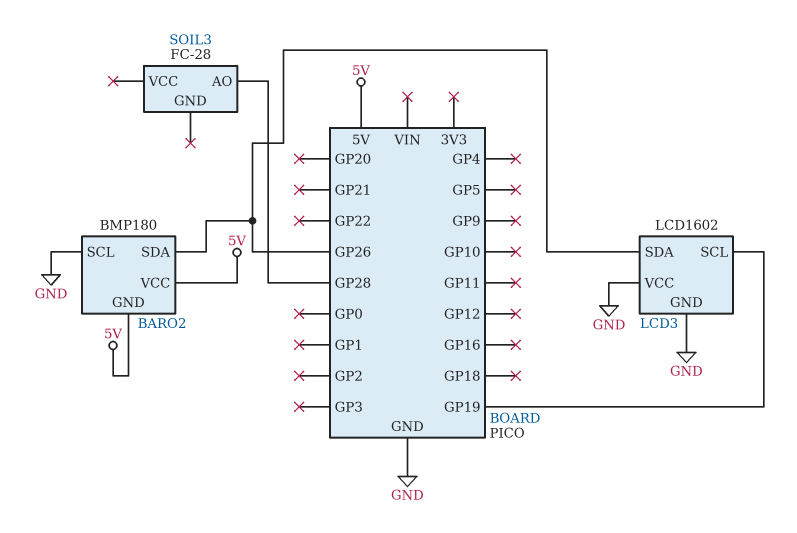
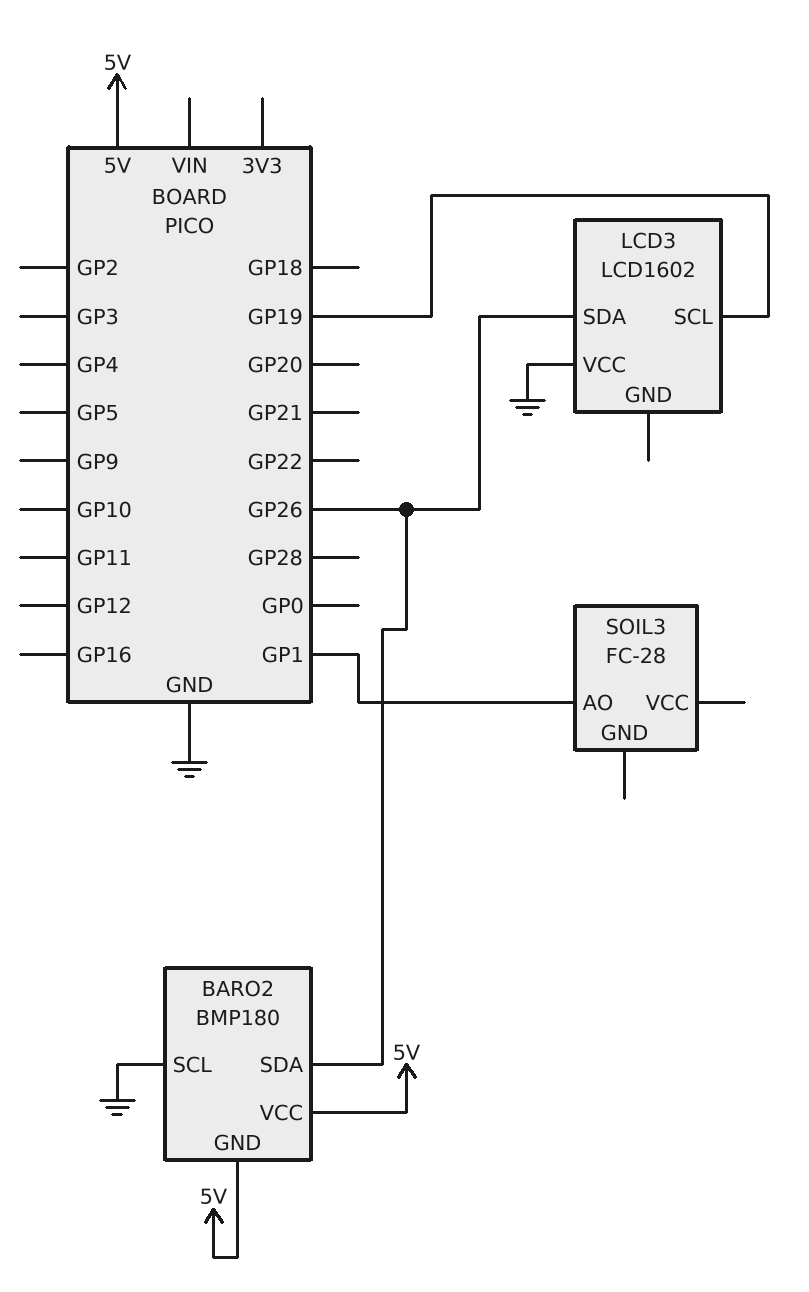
LCD3 pin GND: GND -> none
SOIL3 pin AO: GP28 -> GP1

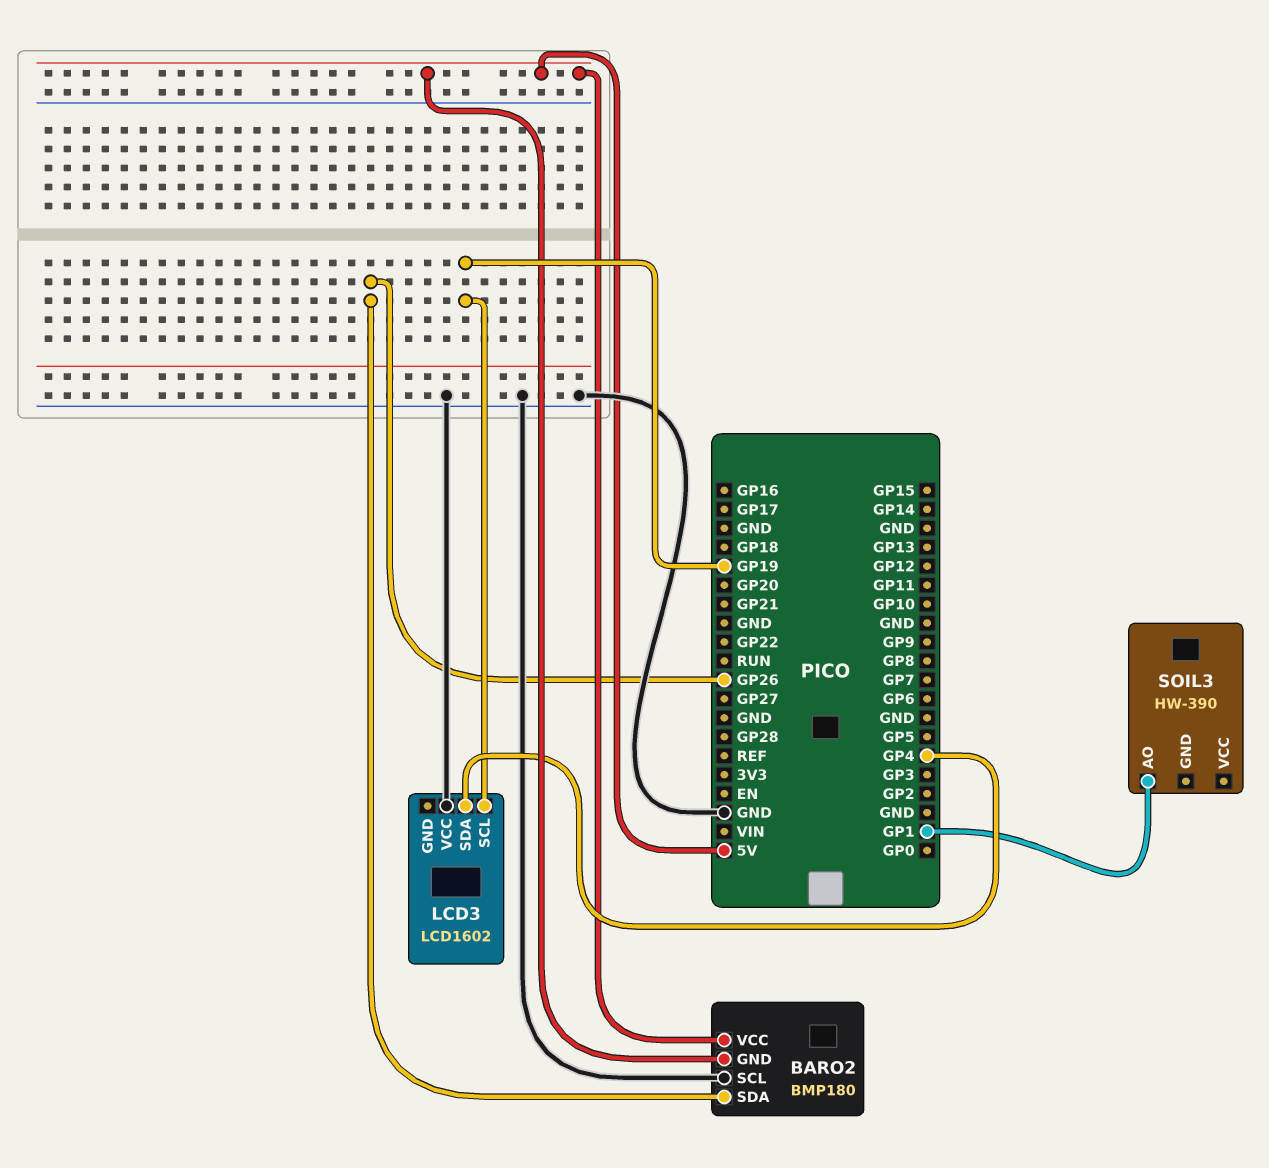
LCD3 pin SDA: GP26 -> GP4
SOIL3: FC-28 -> HW-390

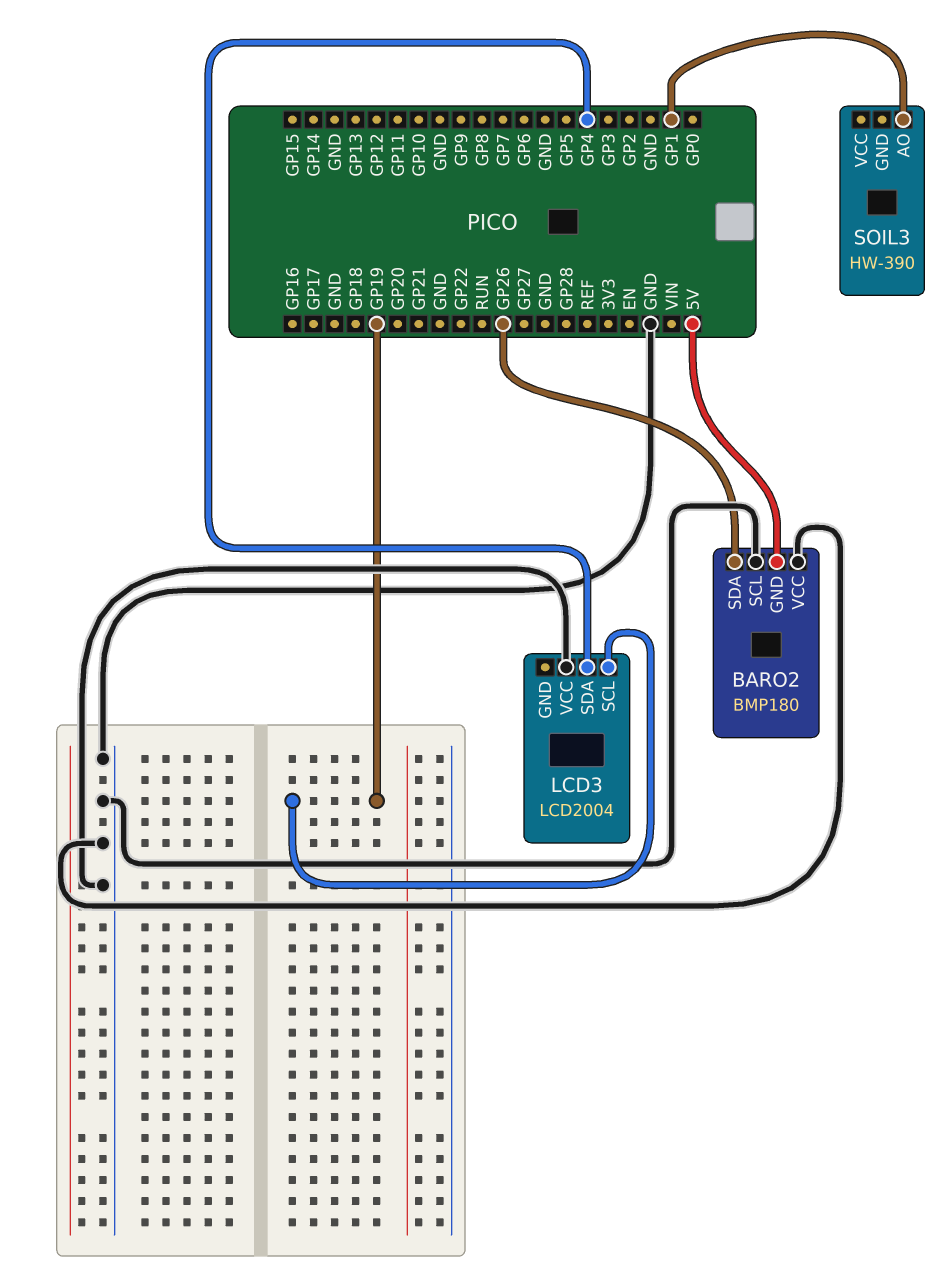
BARO2 pin VCC: 5V -> GND
LCD3: LCD1602 -> LCD2004

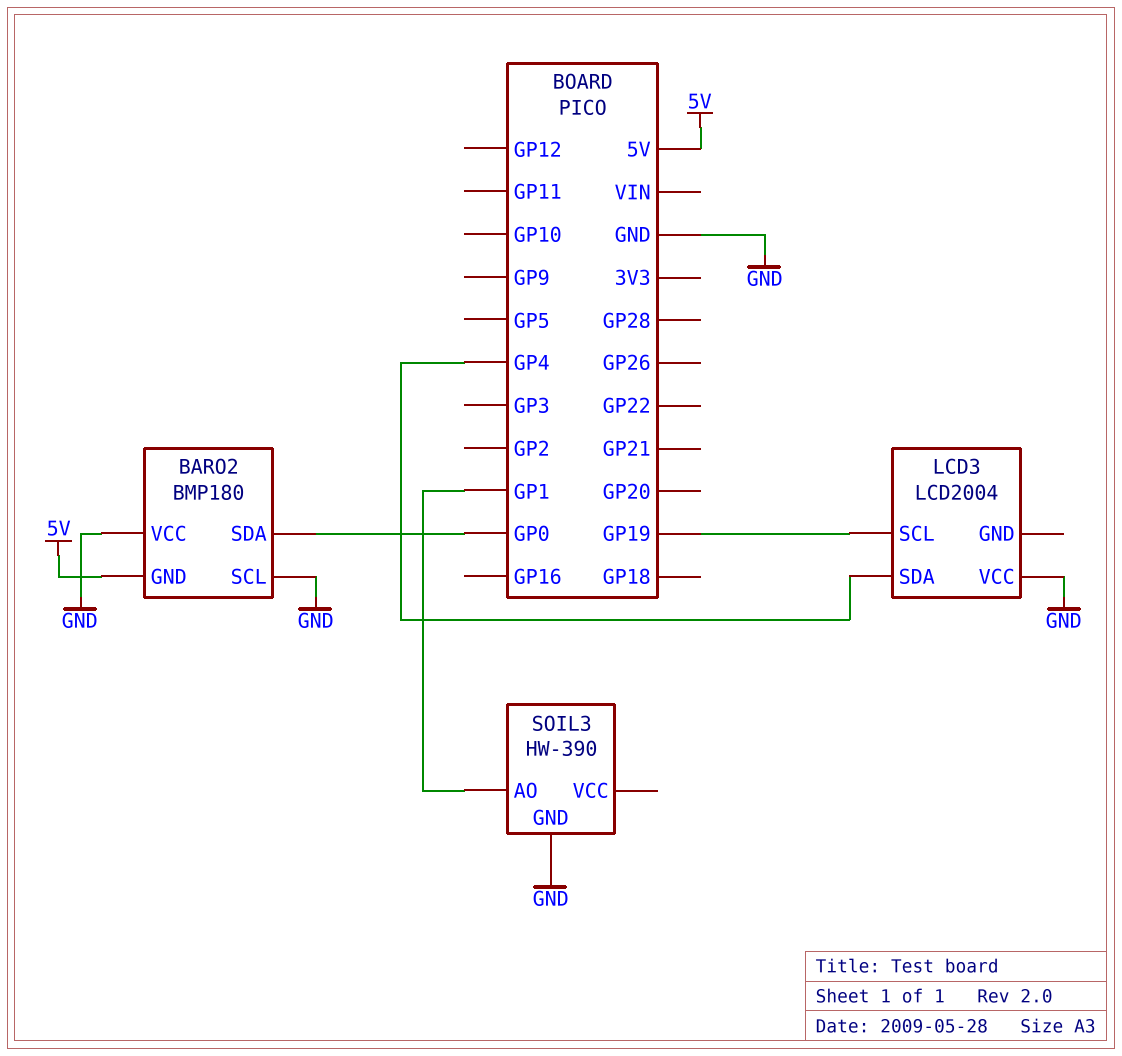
BARO2 pin SDA: GP26 -> GP0
SOIL3 pin GND: none -> GND

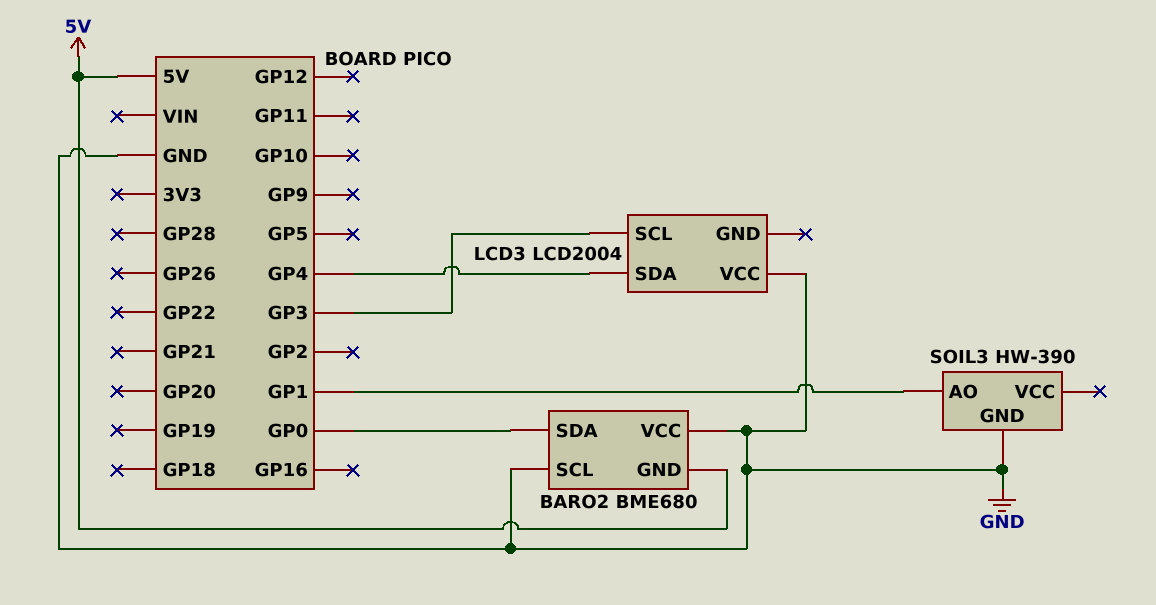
BARO2: BMP180 -> BME680
LCD3 pin SCL: GP19 -> GP3

